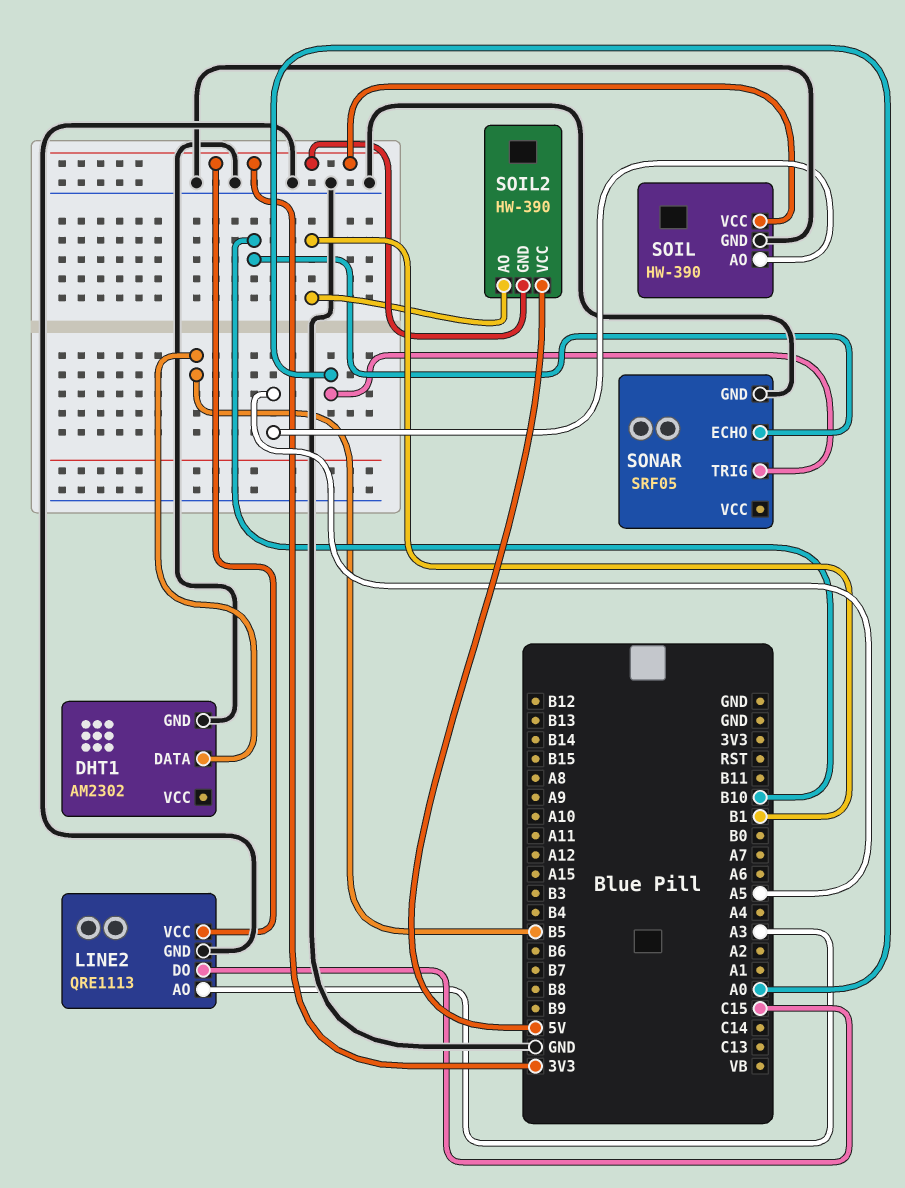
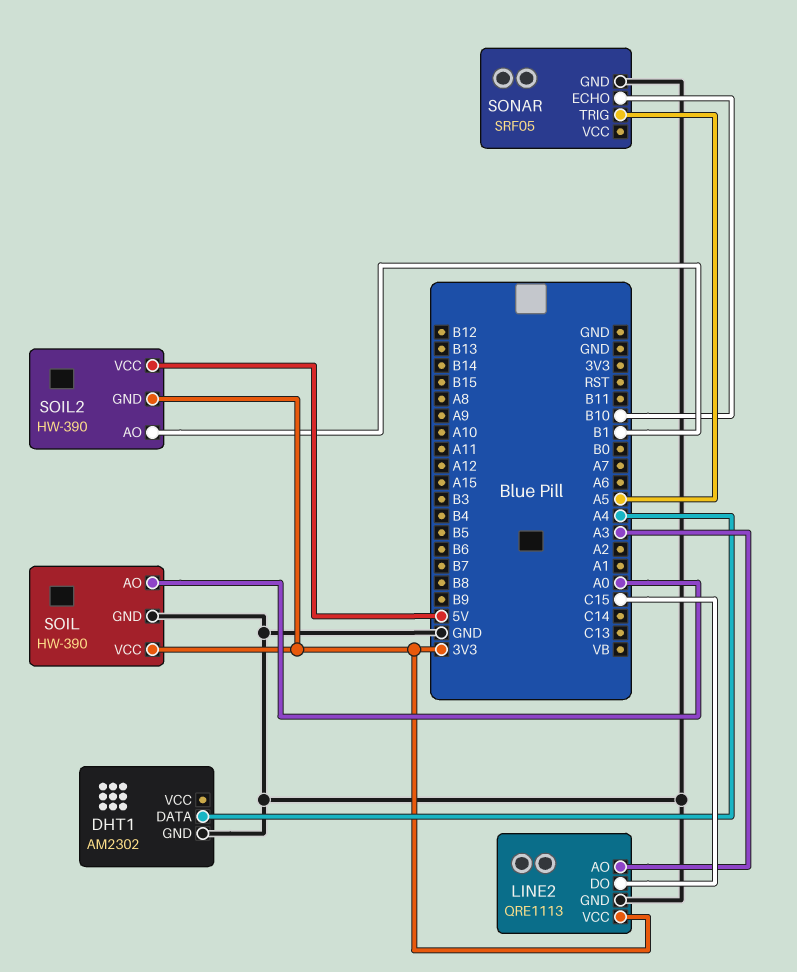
DHT1 pin DATA: B5 -> A4
SOIL pin AO: A5 -> A0
SONAR pin TRIG: A0 -> A5

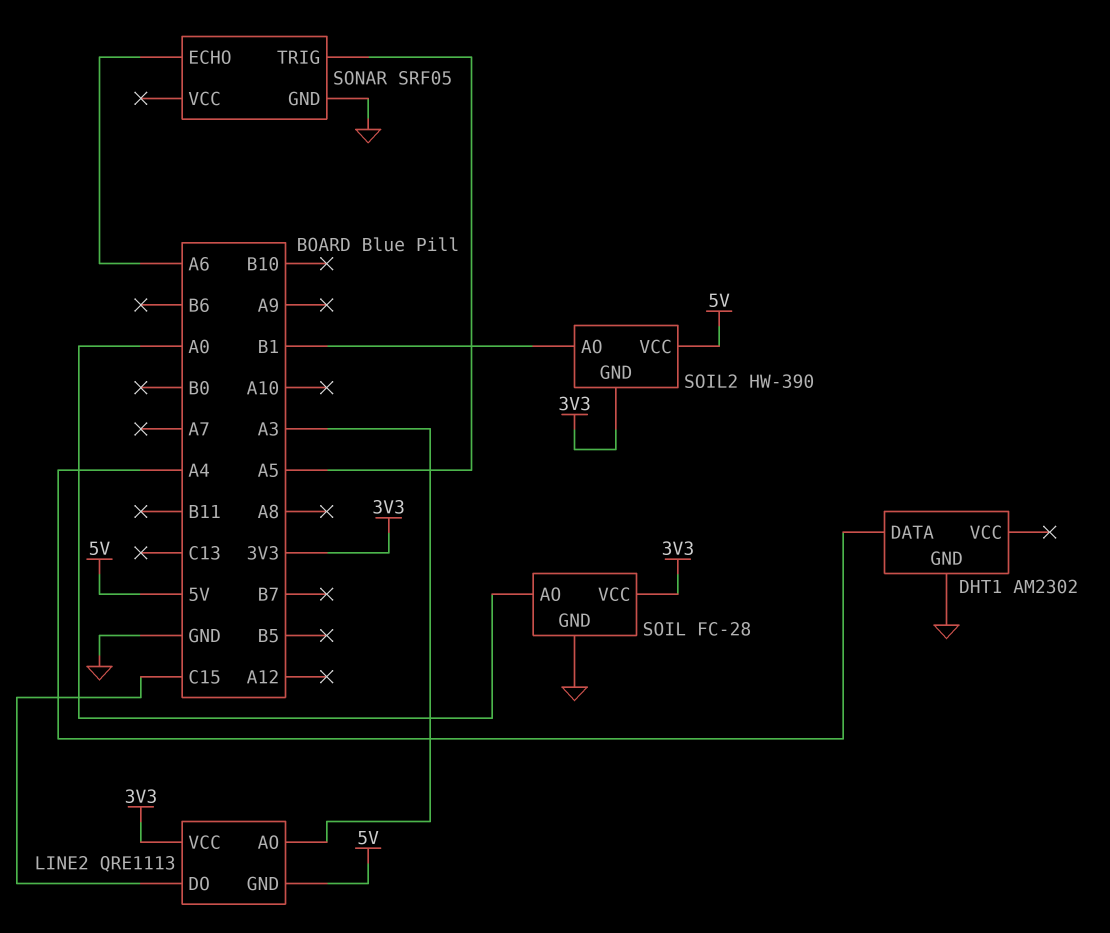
LINE2 pin GND: GND -> 5V
SOIL: HW-390 -> FC-28
SONAR pin ECHO: B10 -> A6

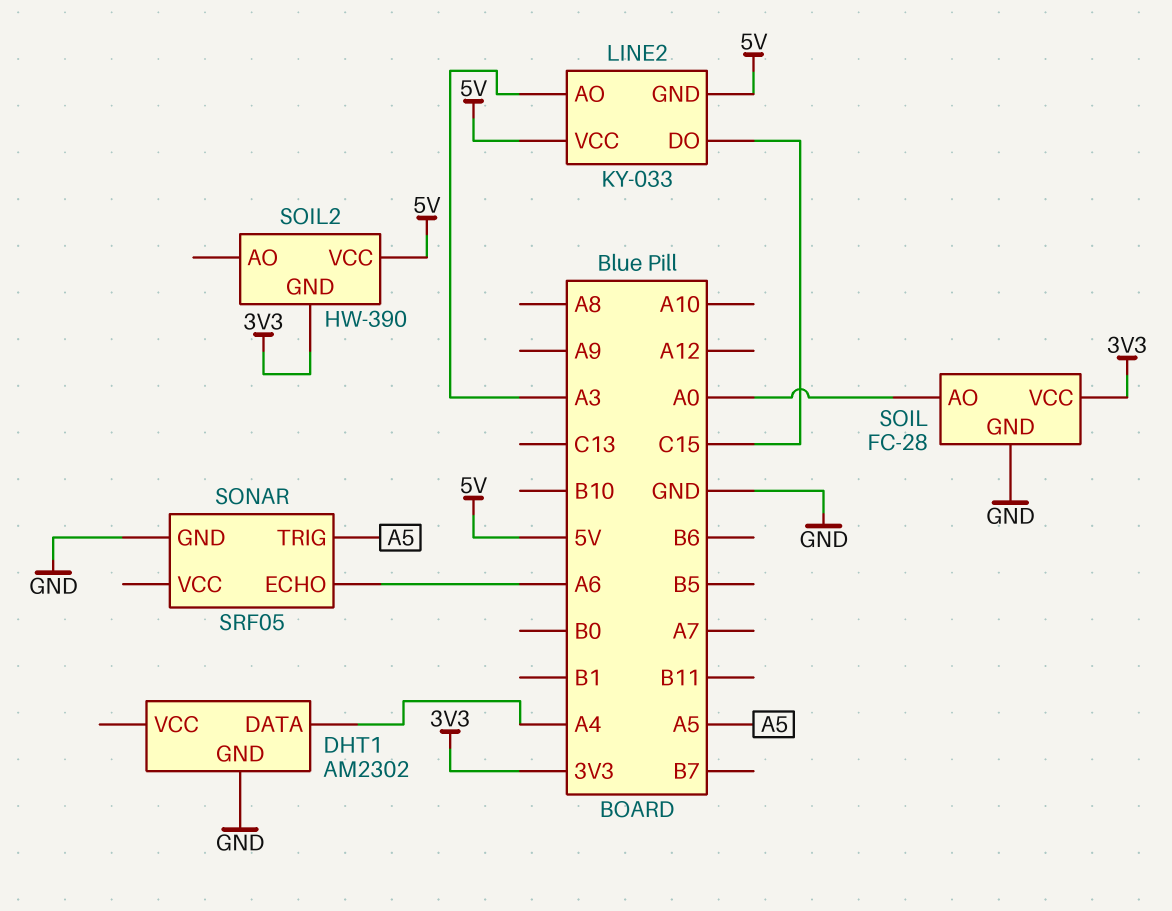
LINE2: QRE1113 -> KY-033
LINE2 pin VCC: 3V3 -> 5V
SOIL2 pin AO: B1 -> none

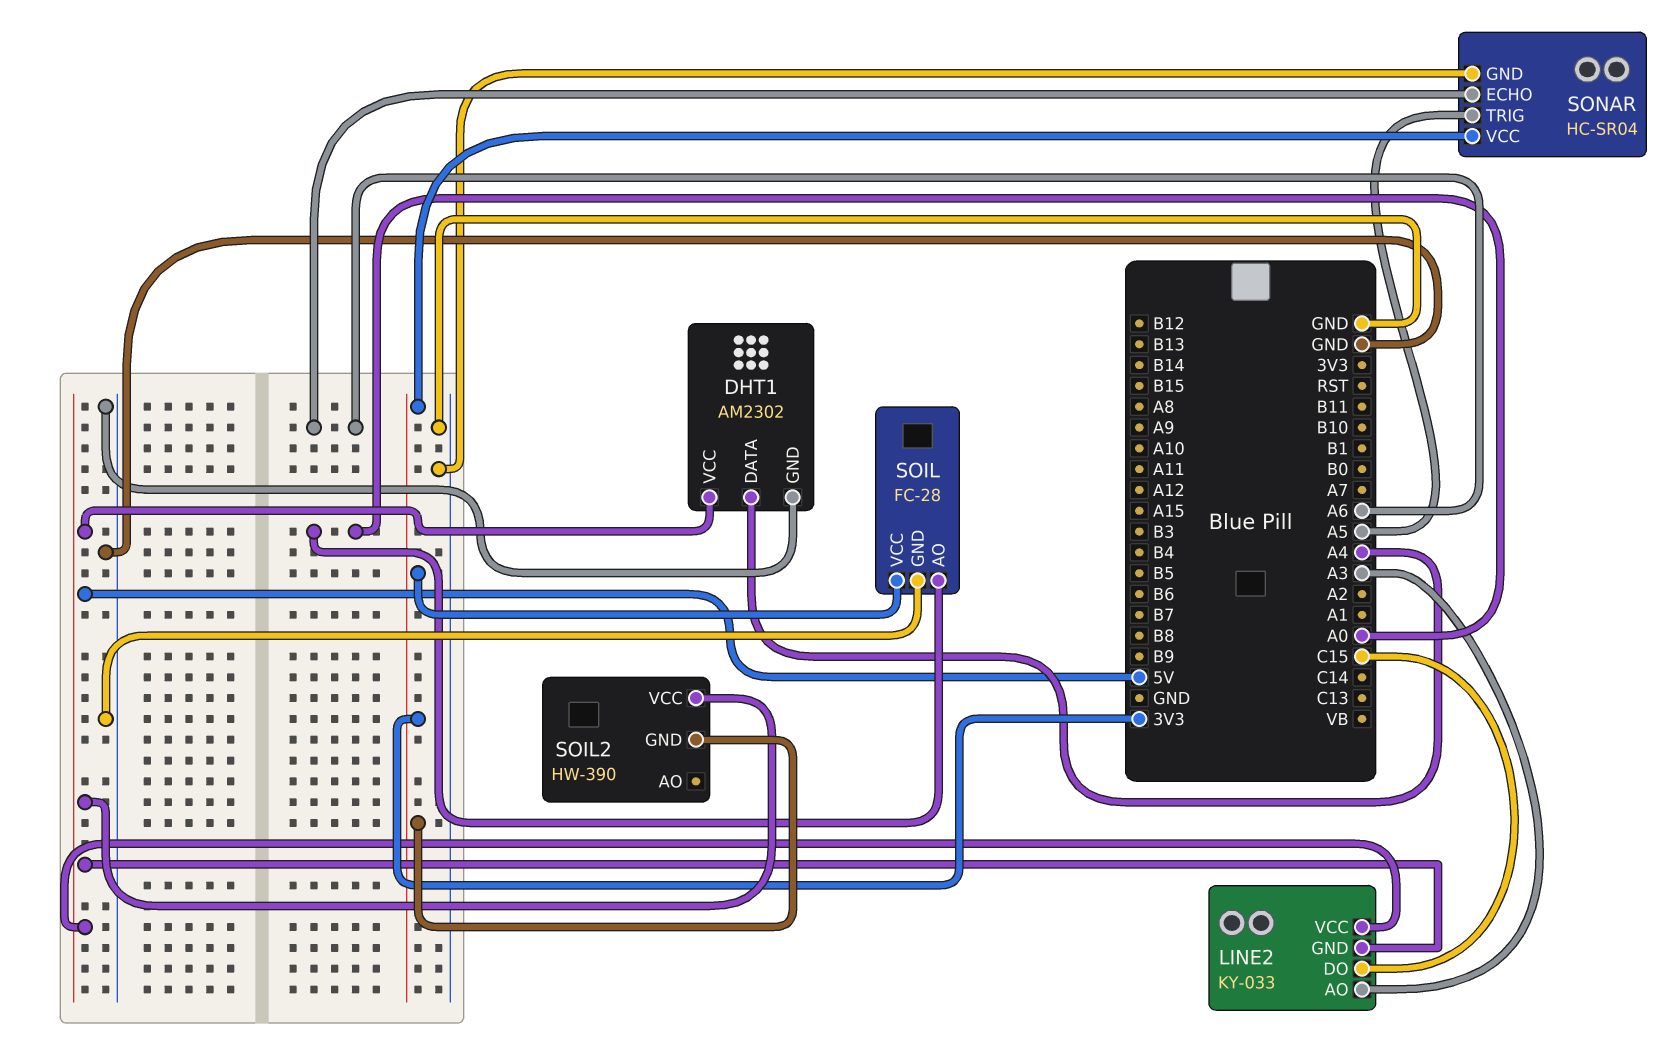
DHT1 pin VCC: none -> 5V
SONAR: SRF05 -> HC-SR04
SONAR pin VCC: none -> 3V3

